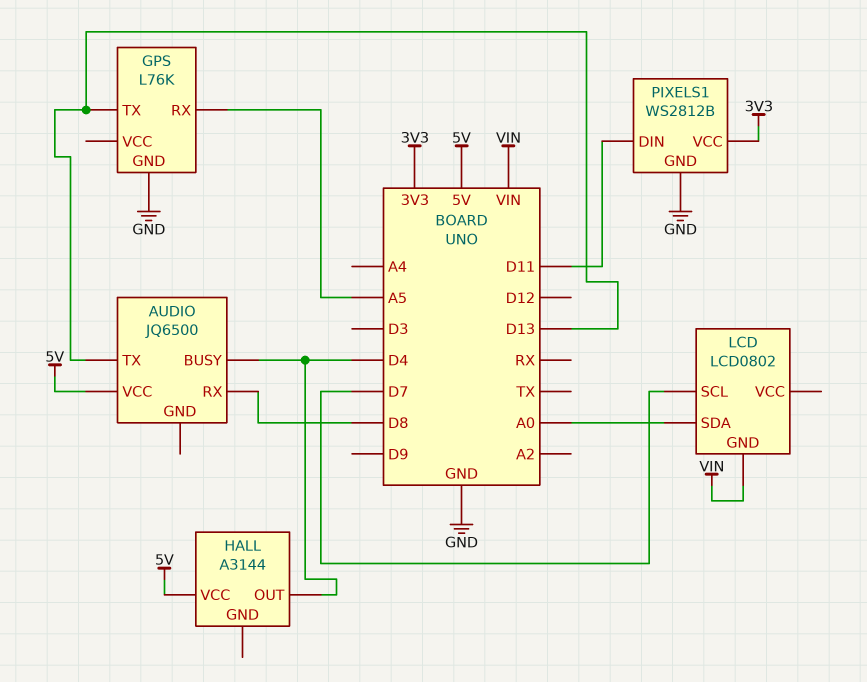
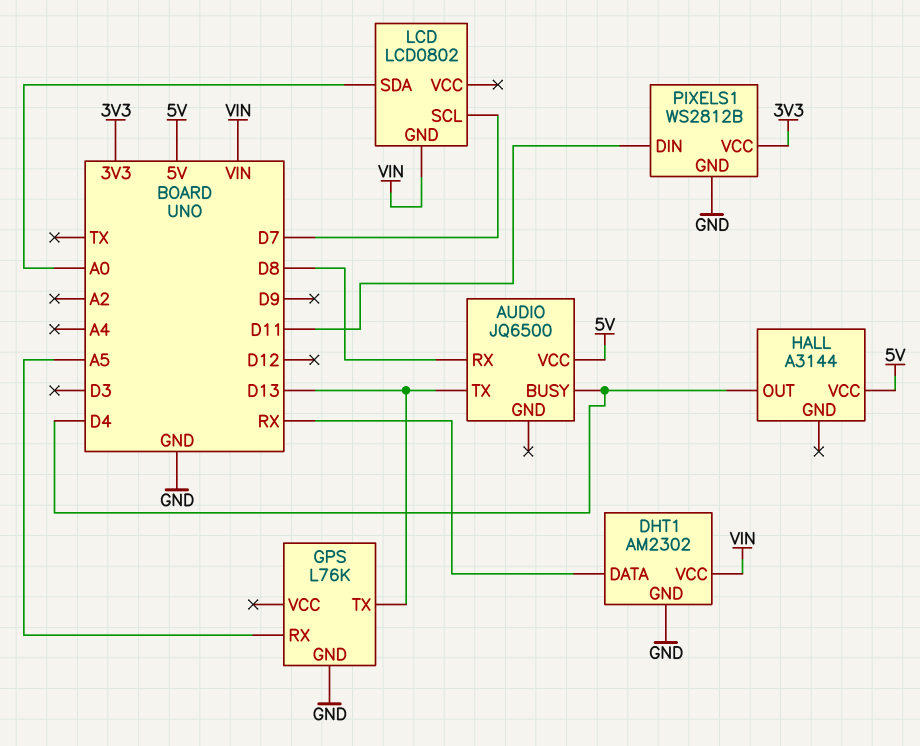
DHT1: none -> AM2302
DHT1 pin DATA: none -> RX
DHT1 pin GND: none -> GND
DHT1 pin VCC: none -> VIN

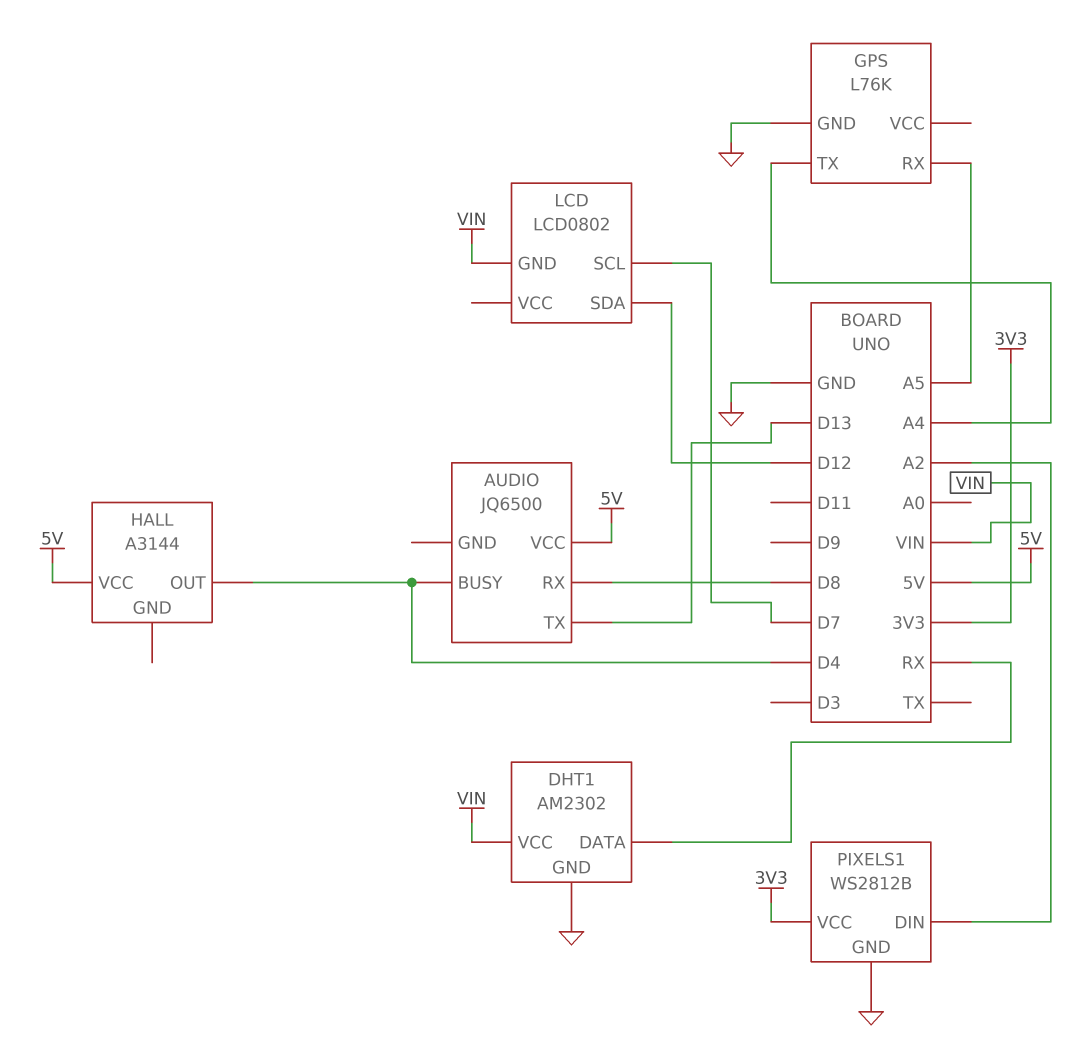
GPS pin TX: D13 -> A4
LCD pin SDA: A0 -> D12
PIXELS1 pin DIN: D11 -> A2

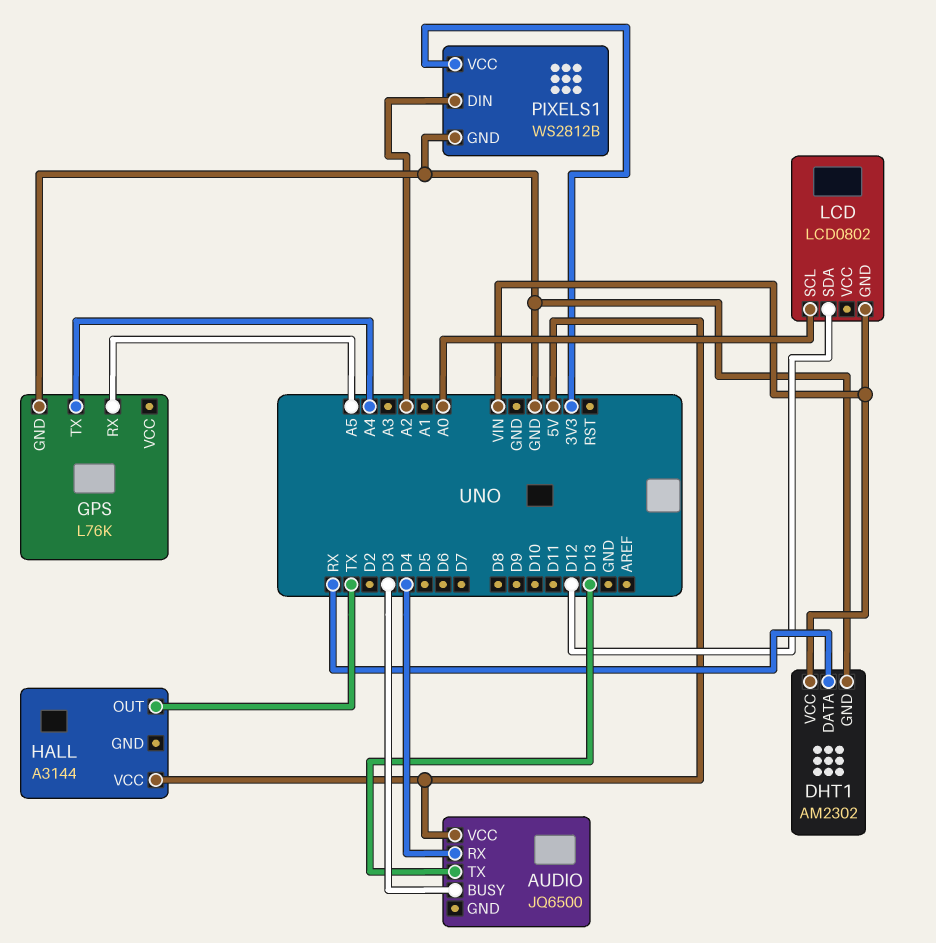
AUDIO pin BUSY: D4 -> D3
AUDIO pin RX: D8 -> D4
HALL pin OUT: D4 -> TX
LCD pin SCL: D7 -> A0

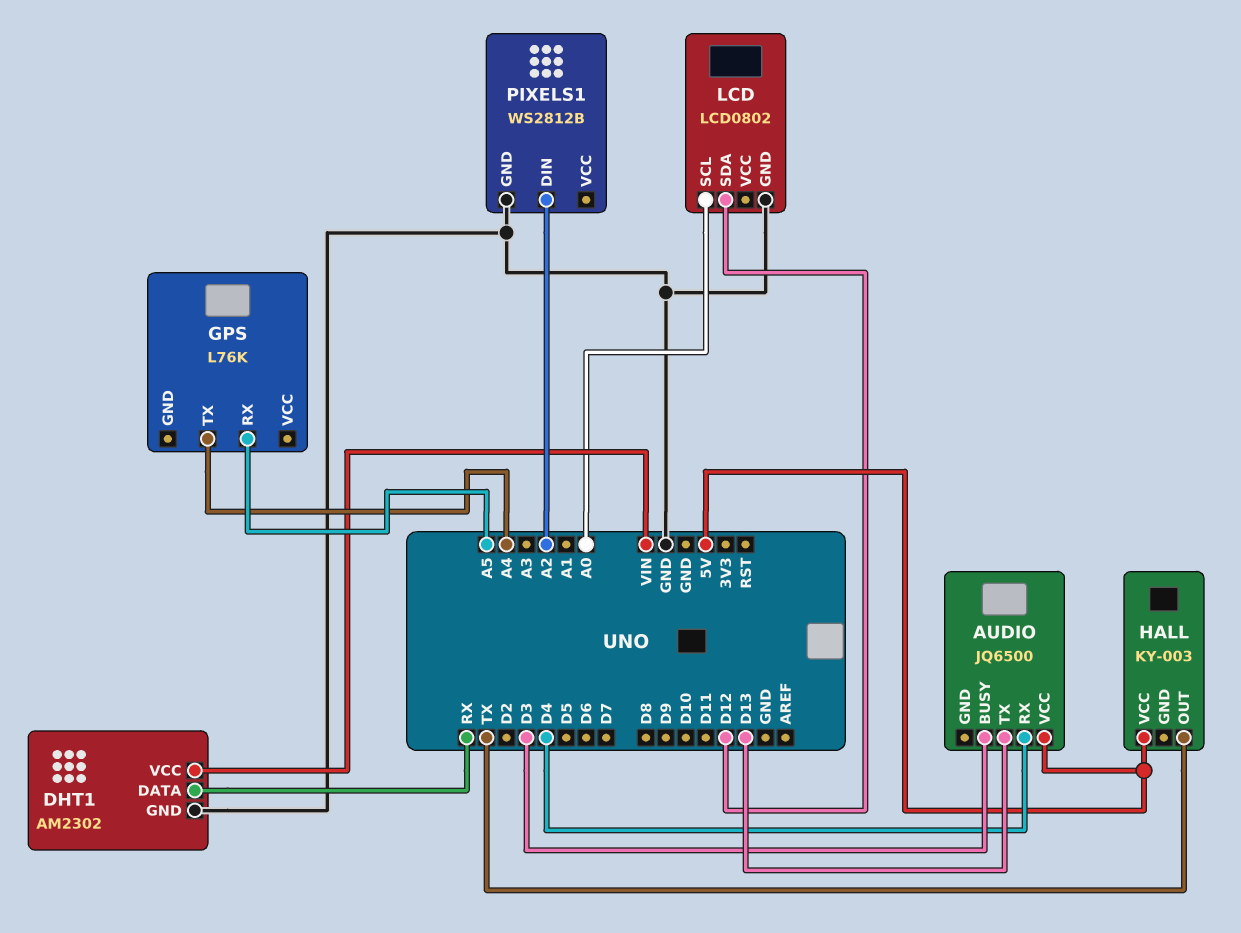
GPS pin GND: GND -> none
HALL: A3144 -> KY-003
LCD pin GND: VIN -> GND
PIXELS1 pin VCC: 3V3 -> none

